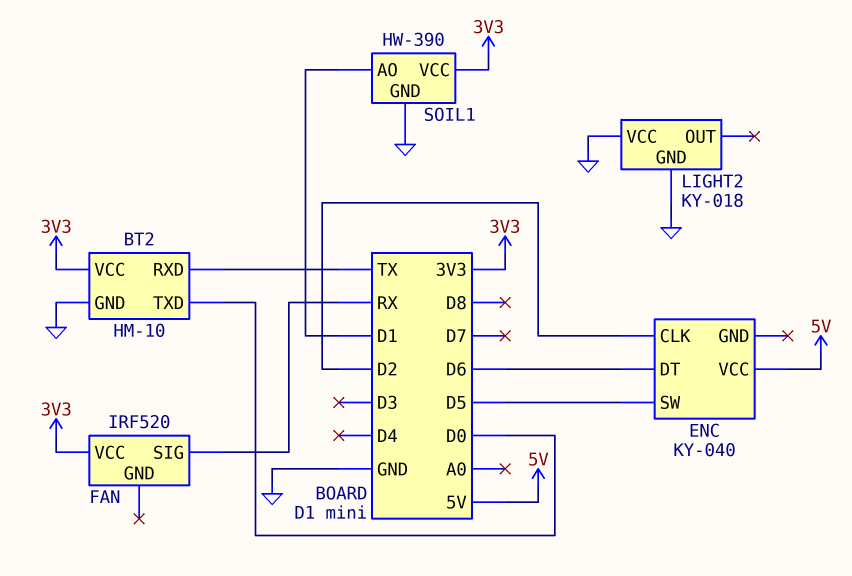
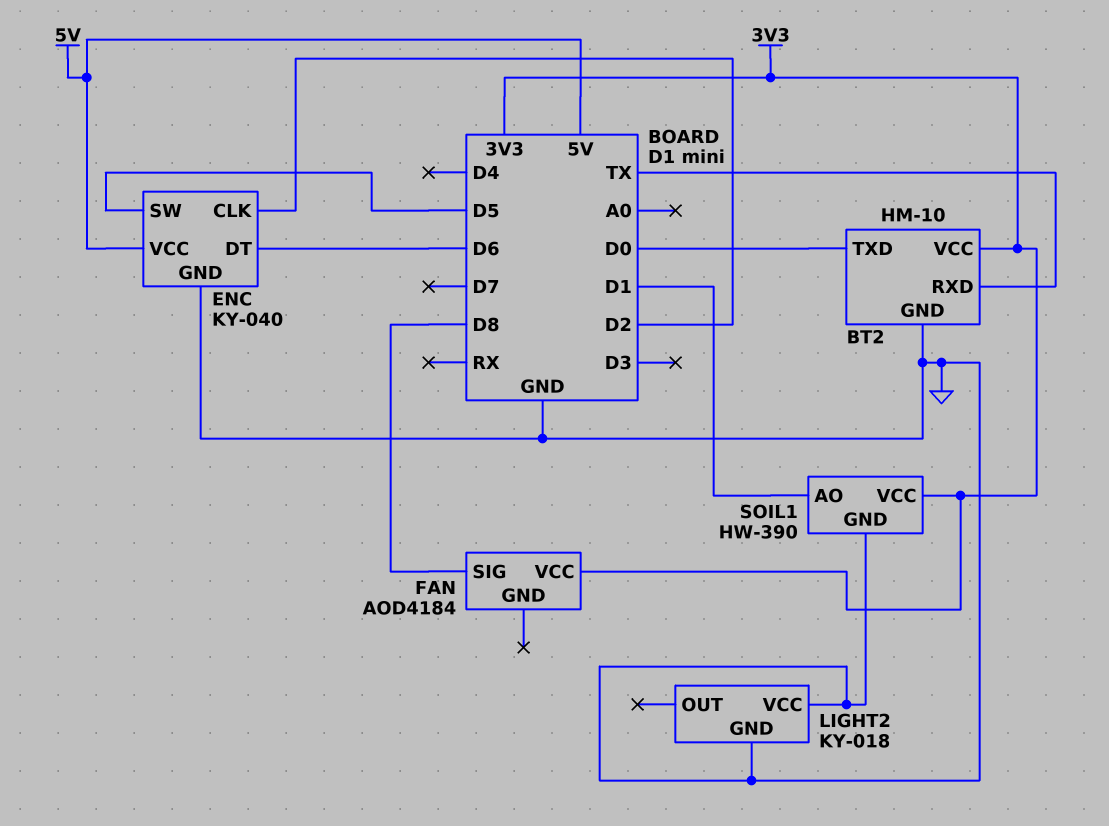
ENC pin GND: none -> GND
FAN: IRF520 -> AOD4184
FAN pin SIG: RX -> D8

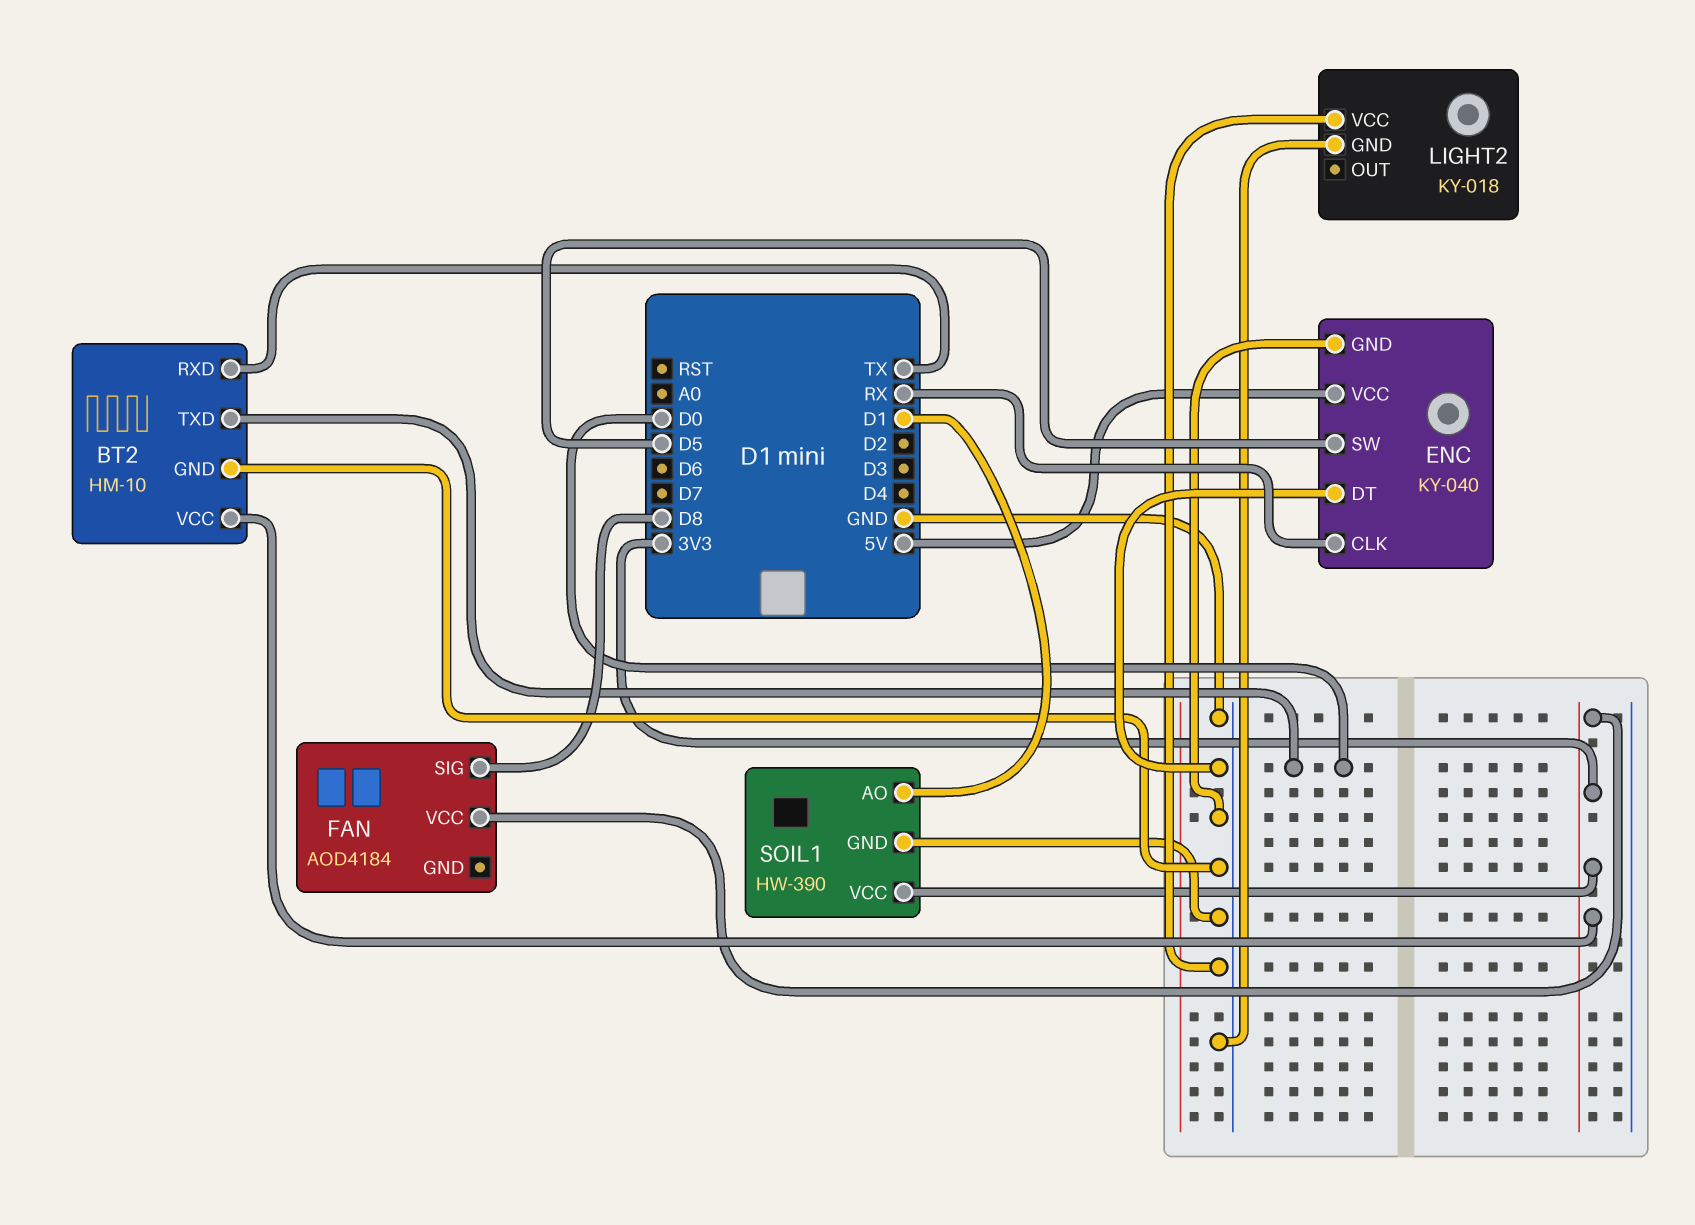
ENC pin CLK: D2 -> RX
ENC pin DT: D6 -> GND

